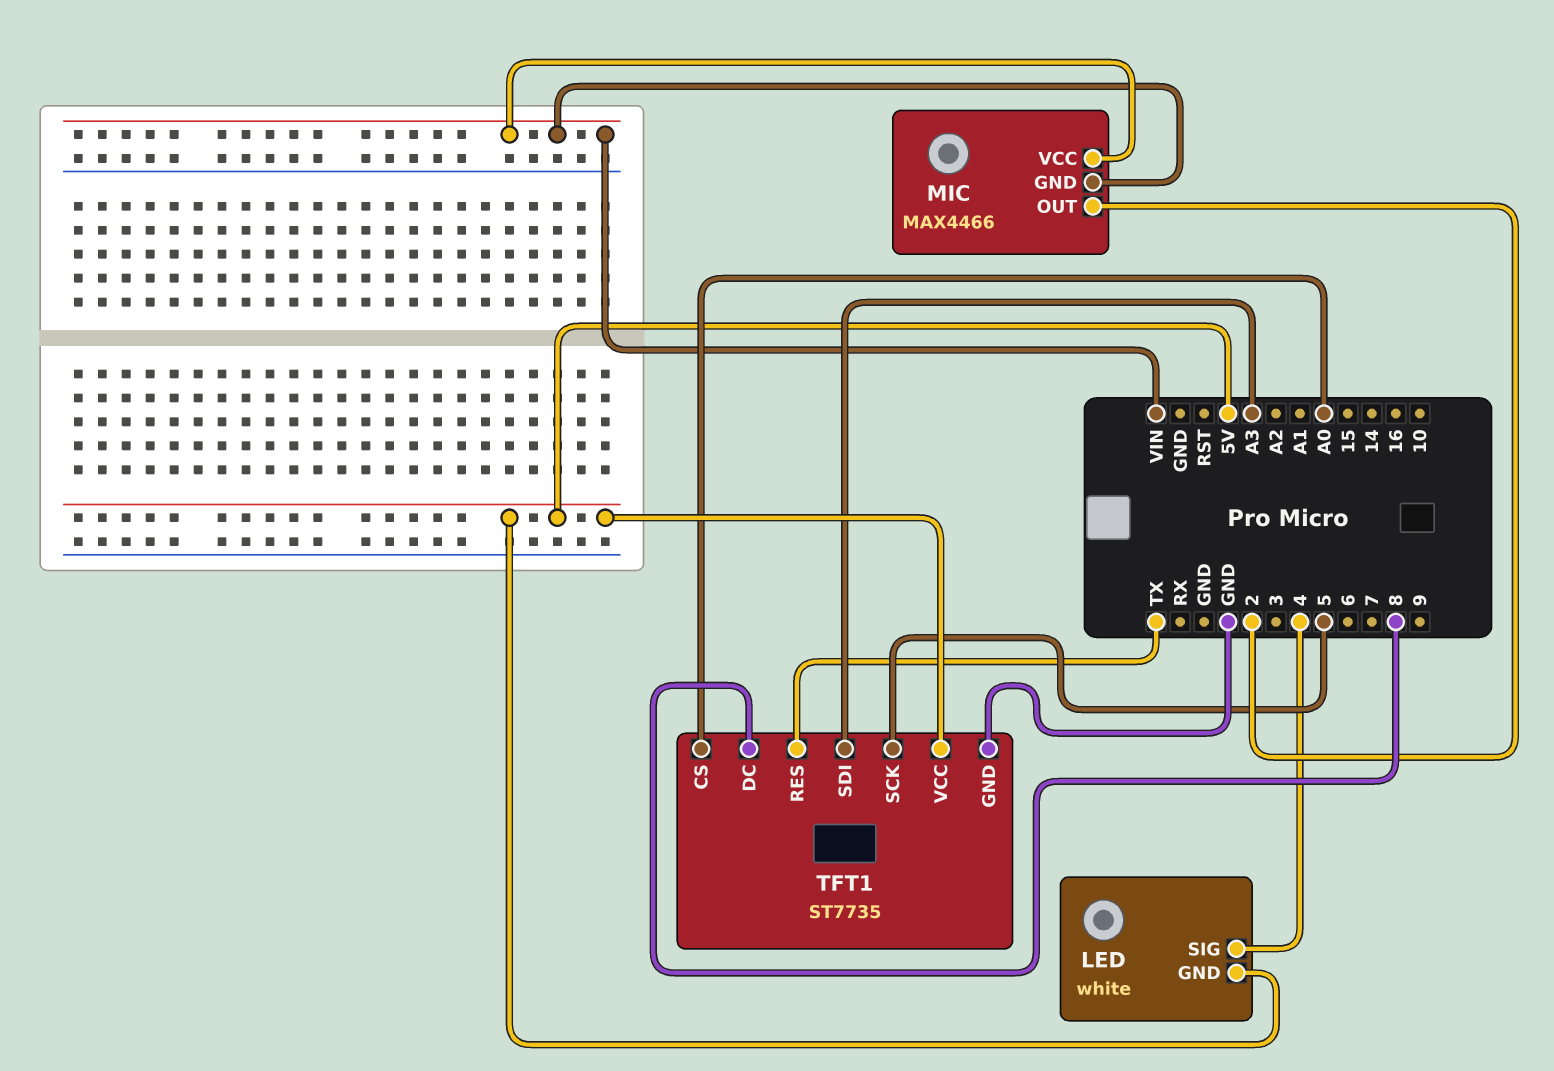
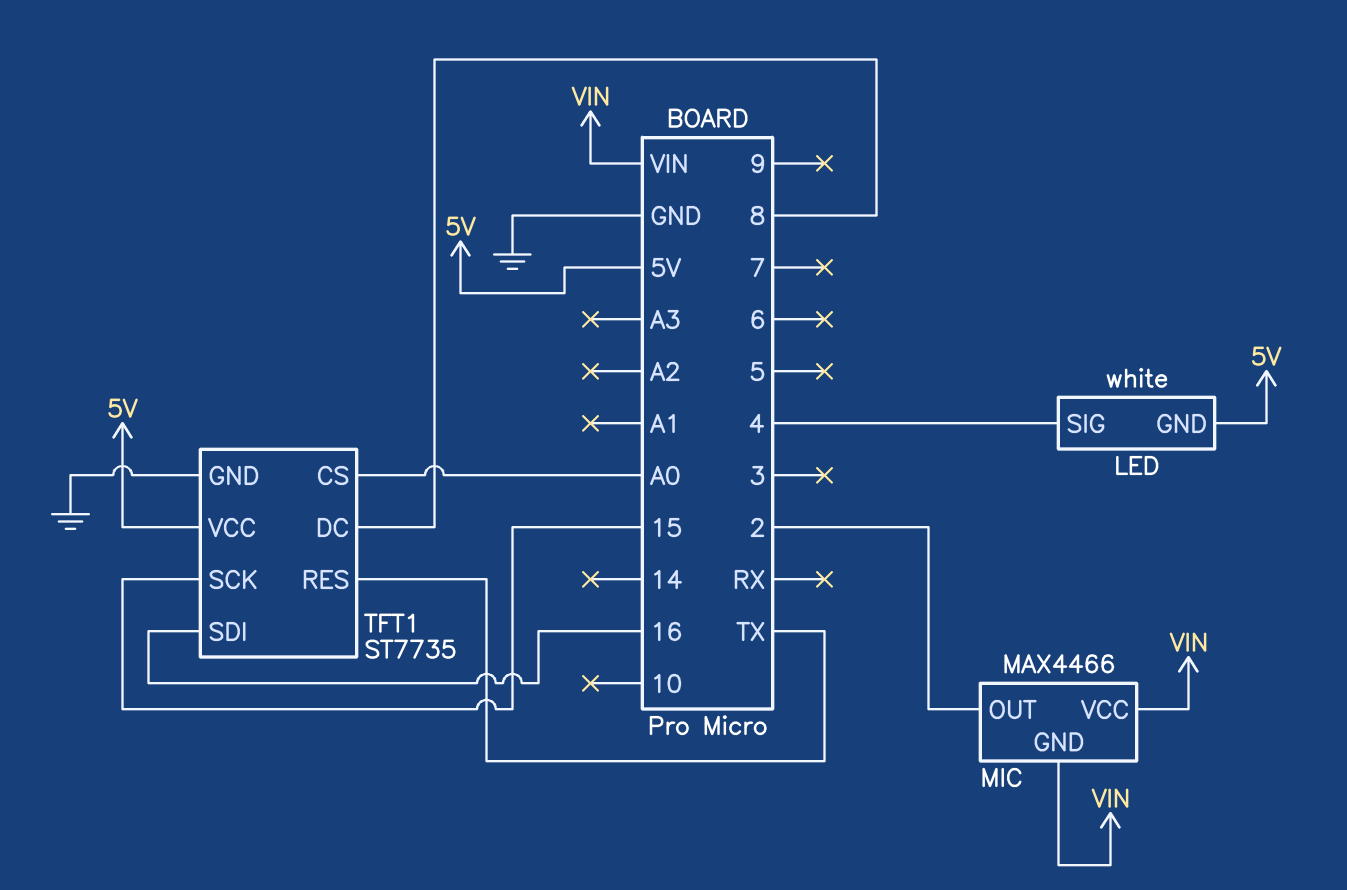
TFT1 pin SCK: 5 -> 15
TFT1 pin SDI: A3 -> 16

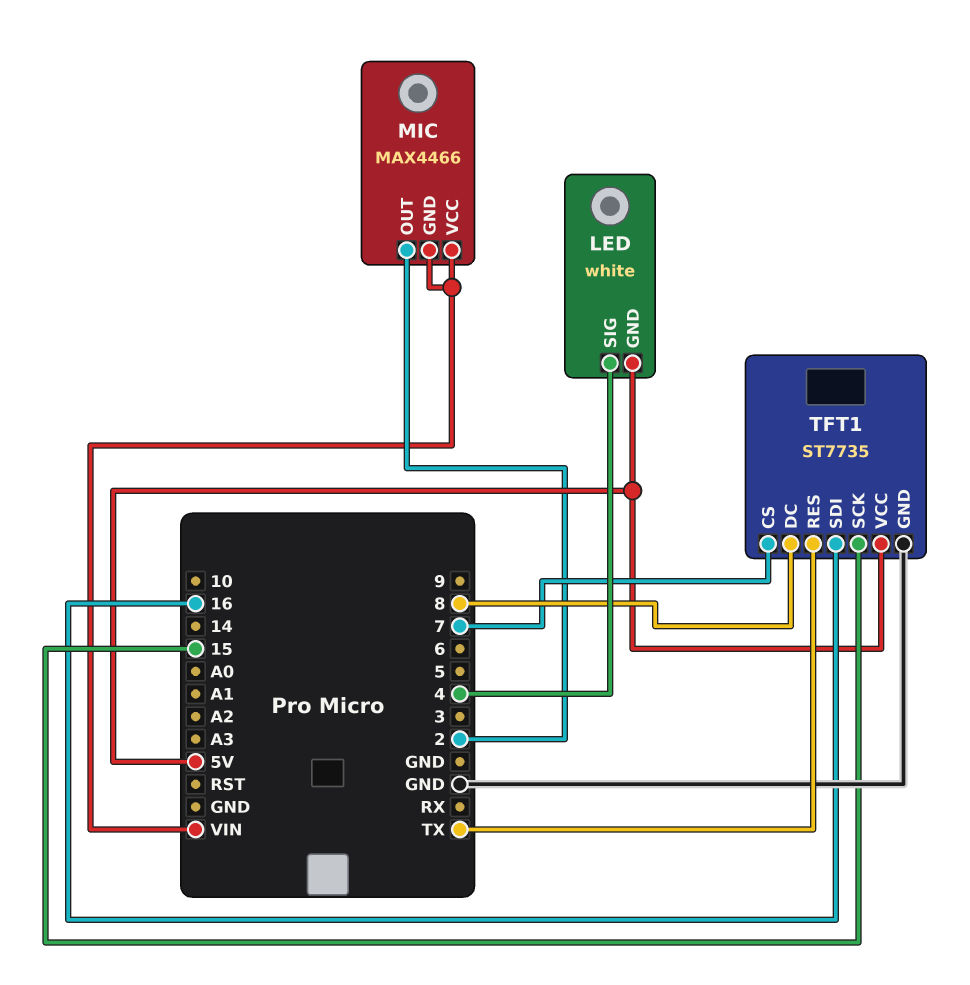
TFT1 pin CS: A0 -> 7

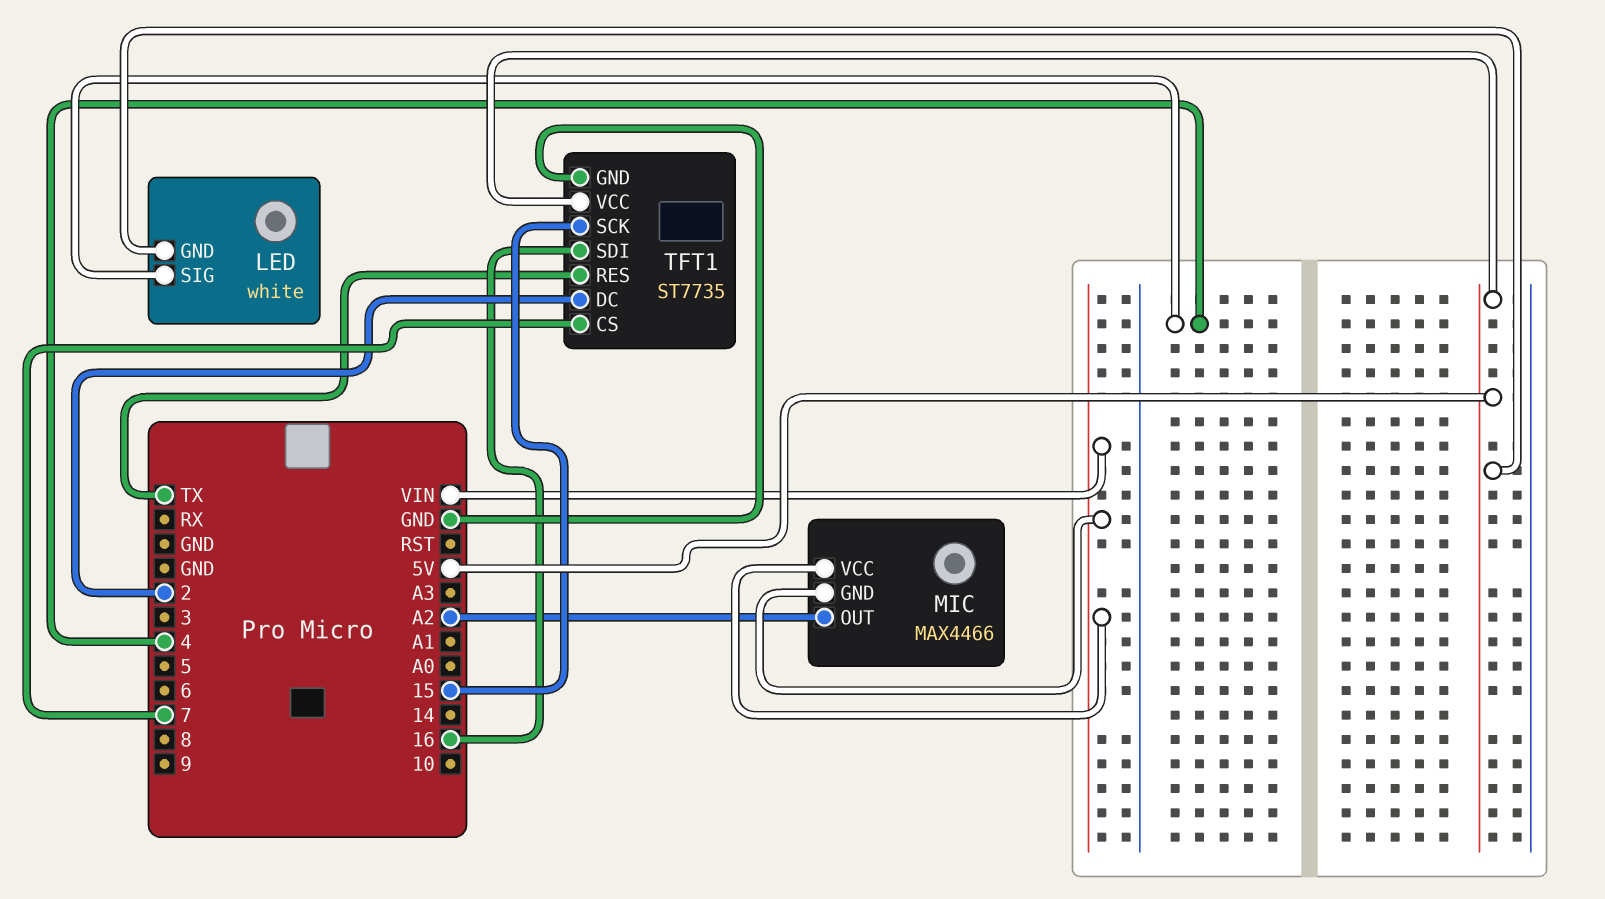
MIC pin OUT: 2 -> A2
TFT1 pin DC: 8 -> 2

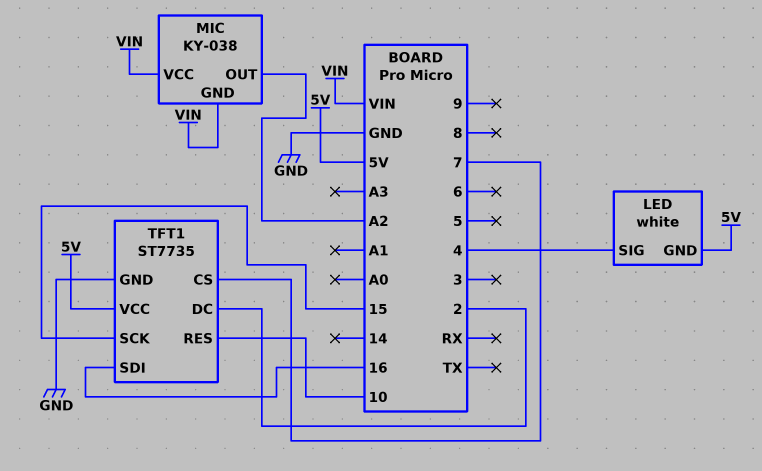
MIC: MAX4466 -> KY-038
TFT1 pin RES: TX -> 10

